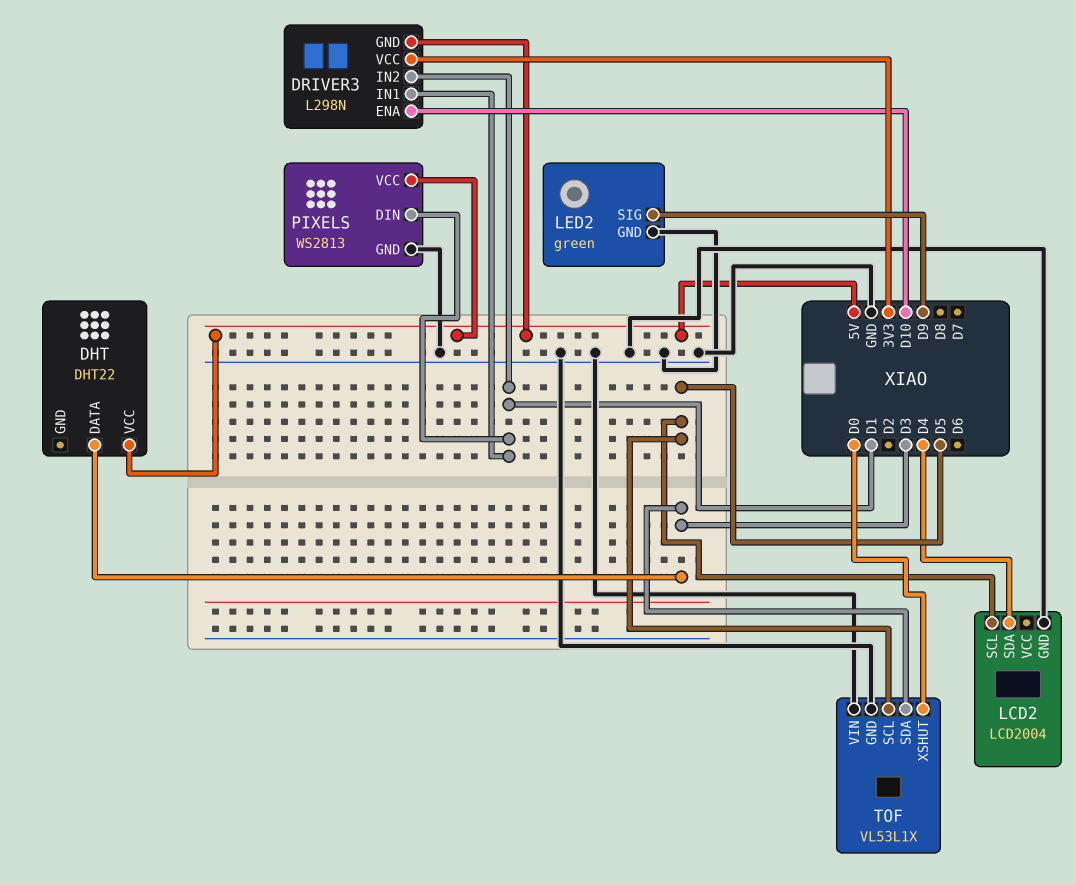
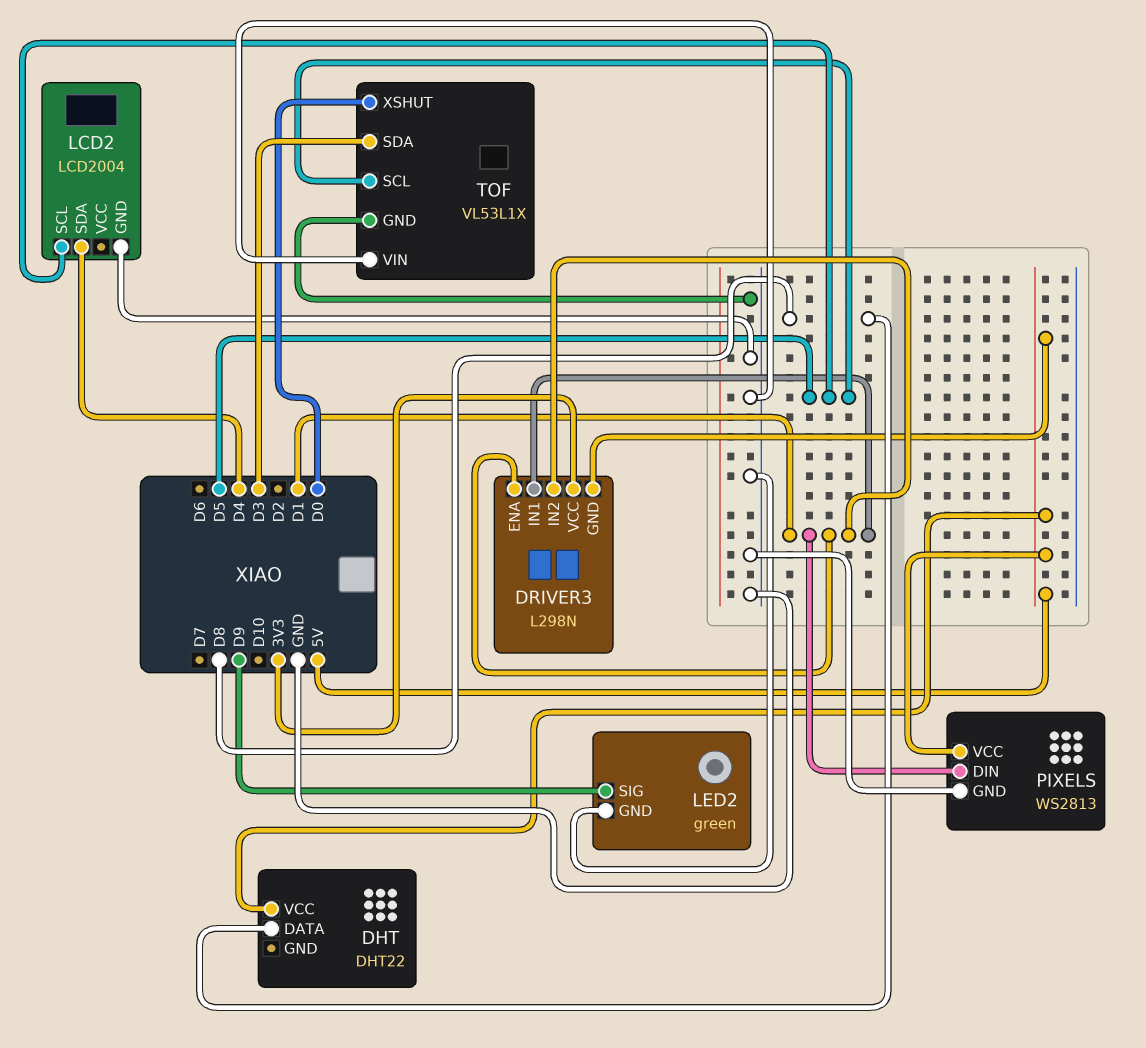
DHT pin DATA: D3 -> D8
DRIVER3 pin ENA: D10 -> D1

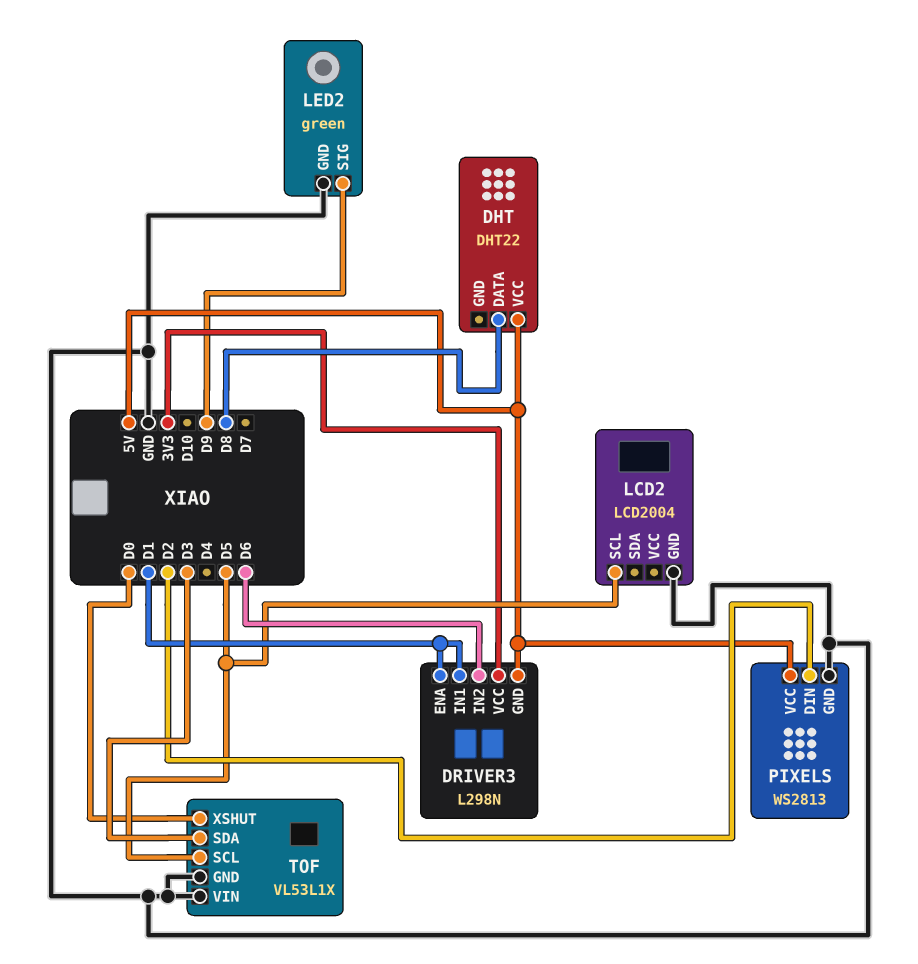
DRIVER3 pin IN2: D1 -> D6
LCD2 pin SDA: D4 -> none
PIXELS pin DIN: D1 -> D2

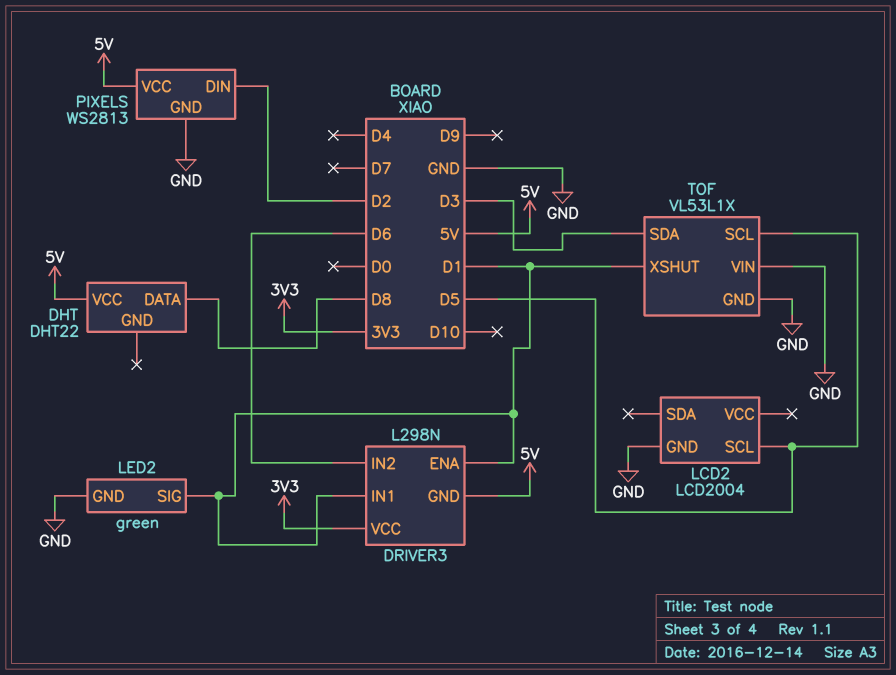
LED2 pin SIG: D9 -> D1
TOF pin XSHUT: D0 -> D1

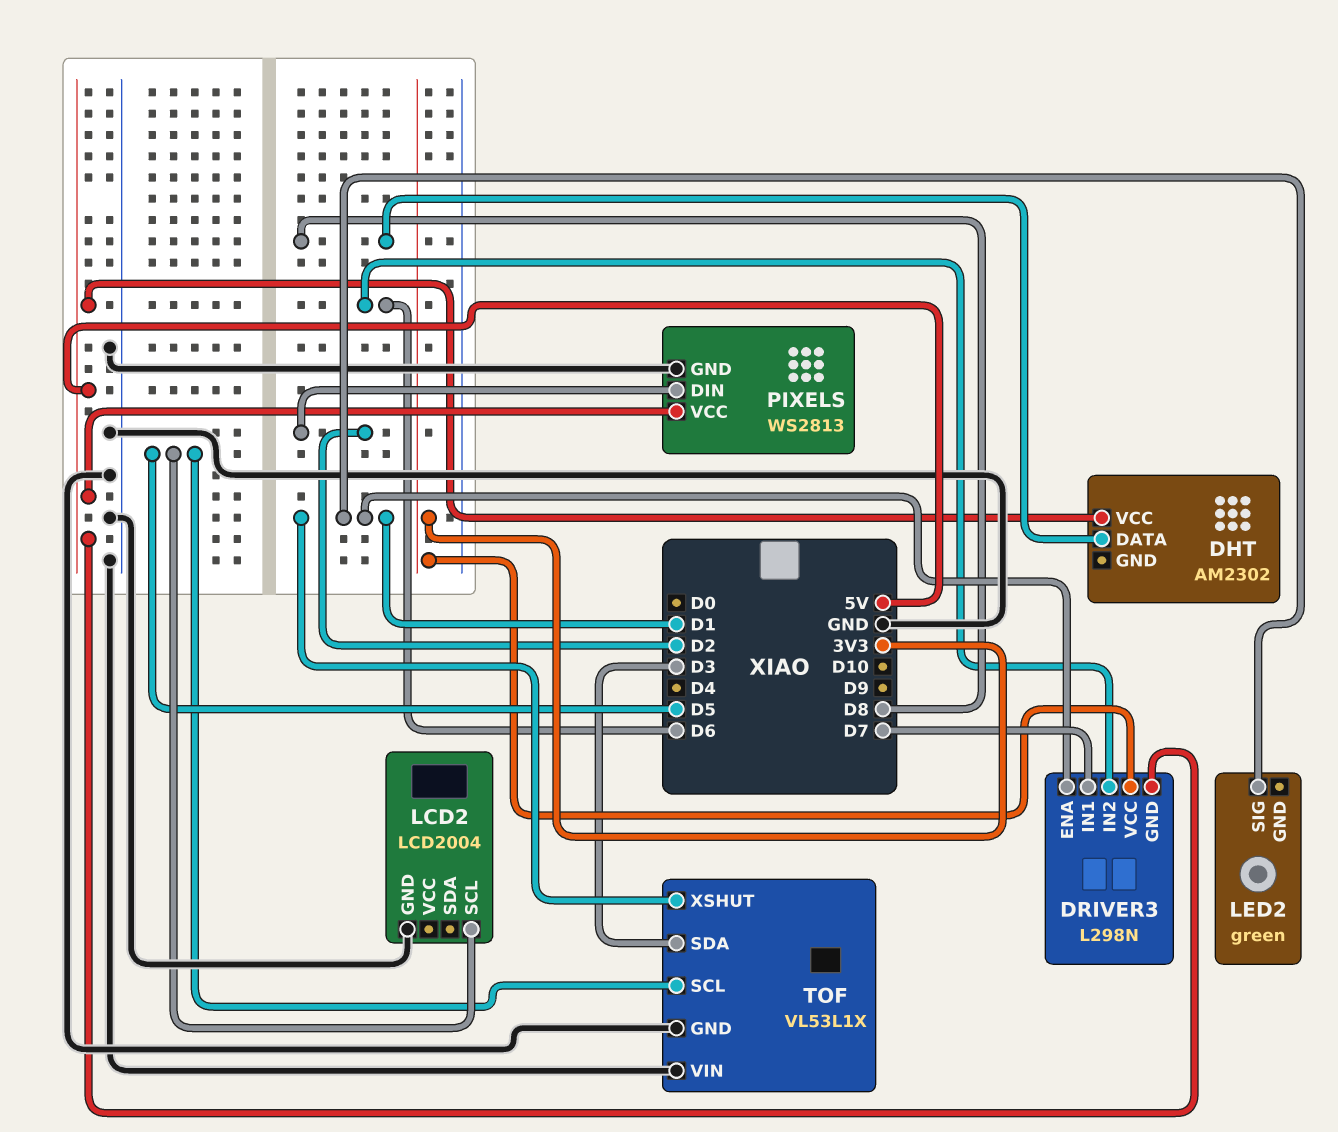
DHT: DHT22 -> AM2302
DRIVER3 pin IN1: D1 -> D7
LED2 pin GND: GND -> none

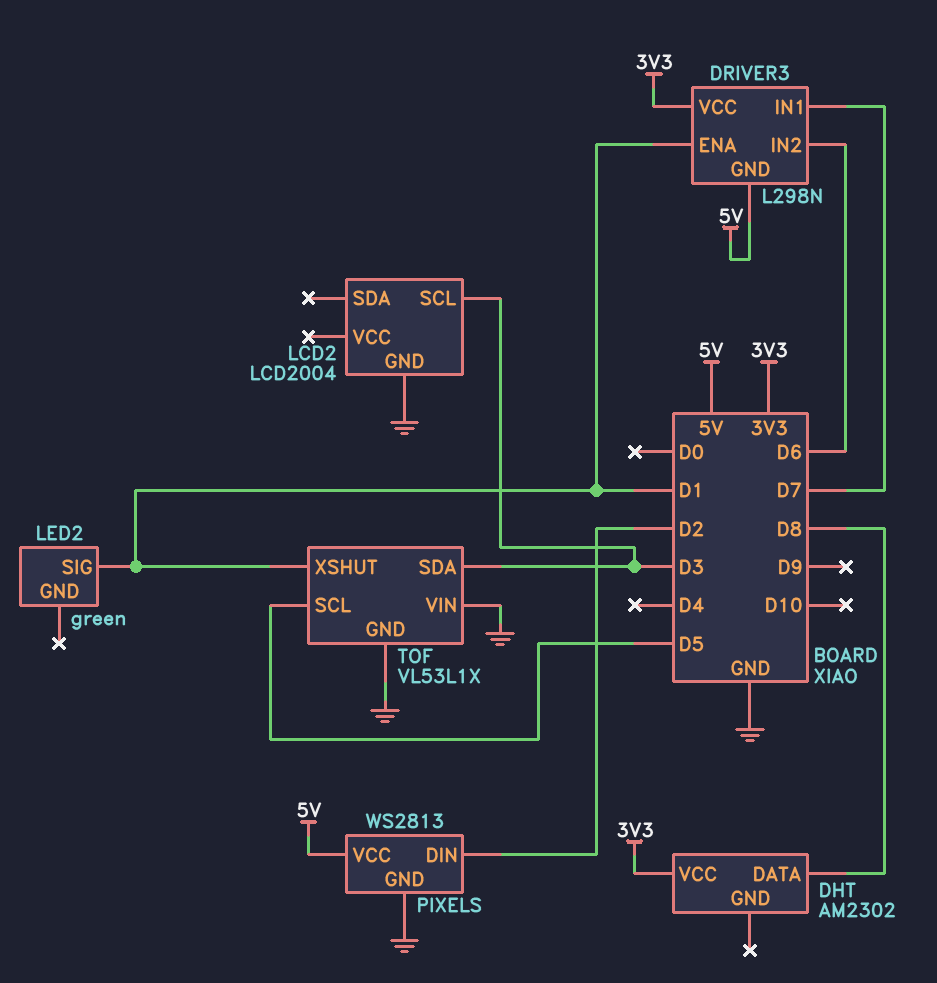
DHT pin VCC: 5V -> 3V3
LCD2 pin SCL: D5 -> D3

